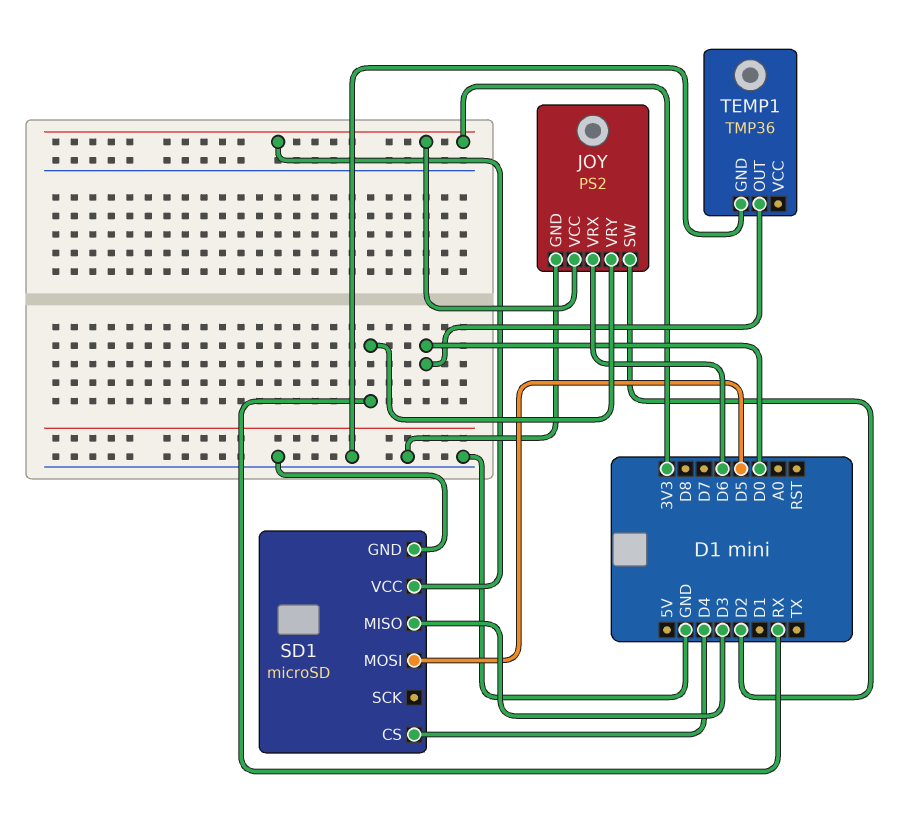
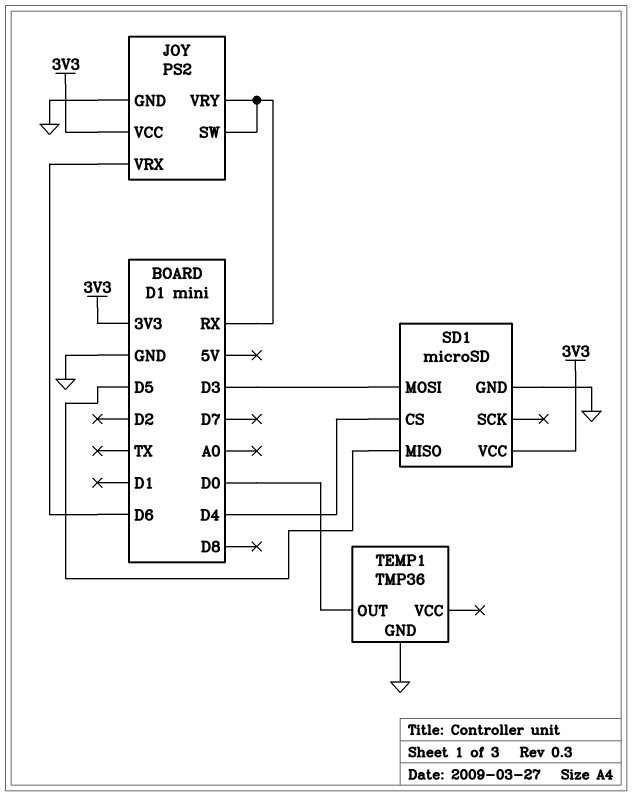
JOY pin SW: D2 -> RX
SD1 pin MISO: D3 -> D5
SD1 pin MOSI: D5 -> D3

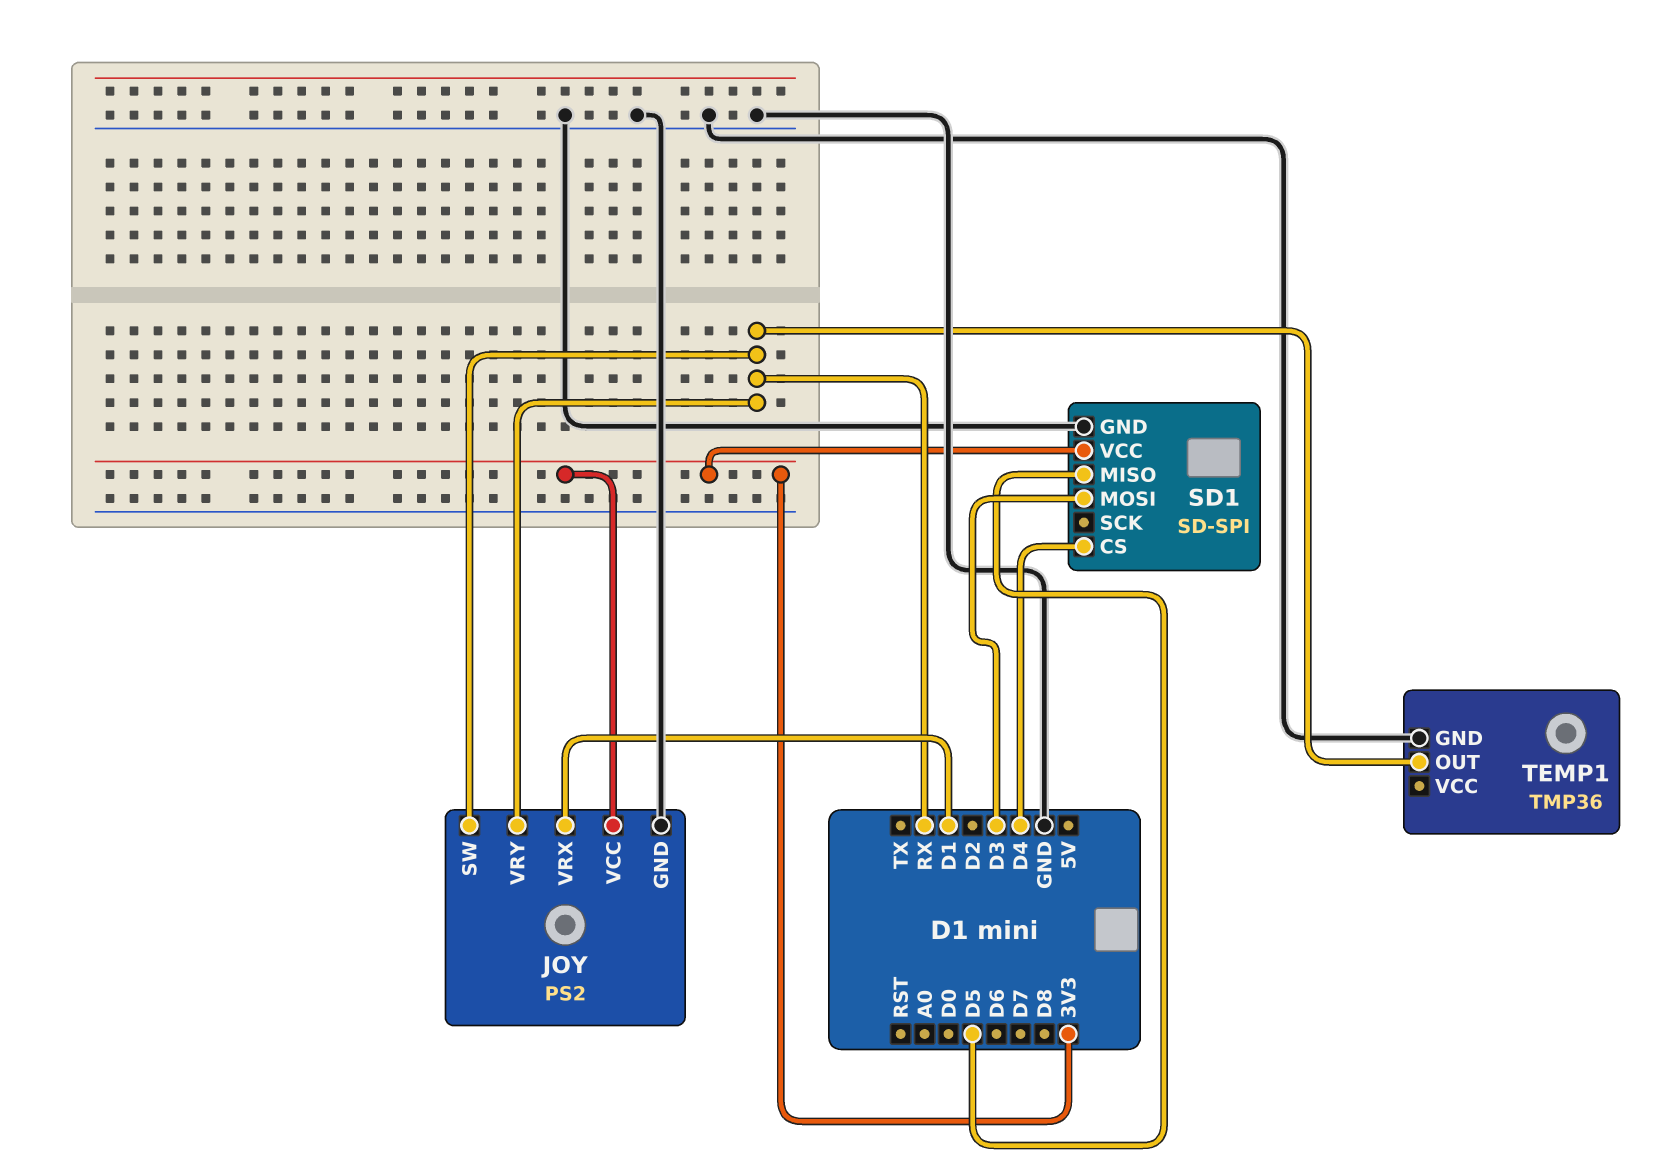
JOY pin VRX: D6 -> D1
SD1: microSD -> SD-SPI
TEMP1 pin OUT: D0 -> RX

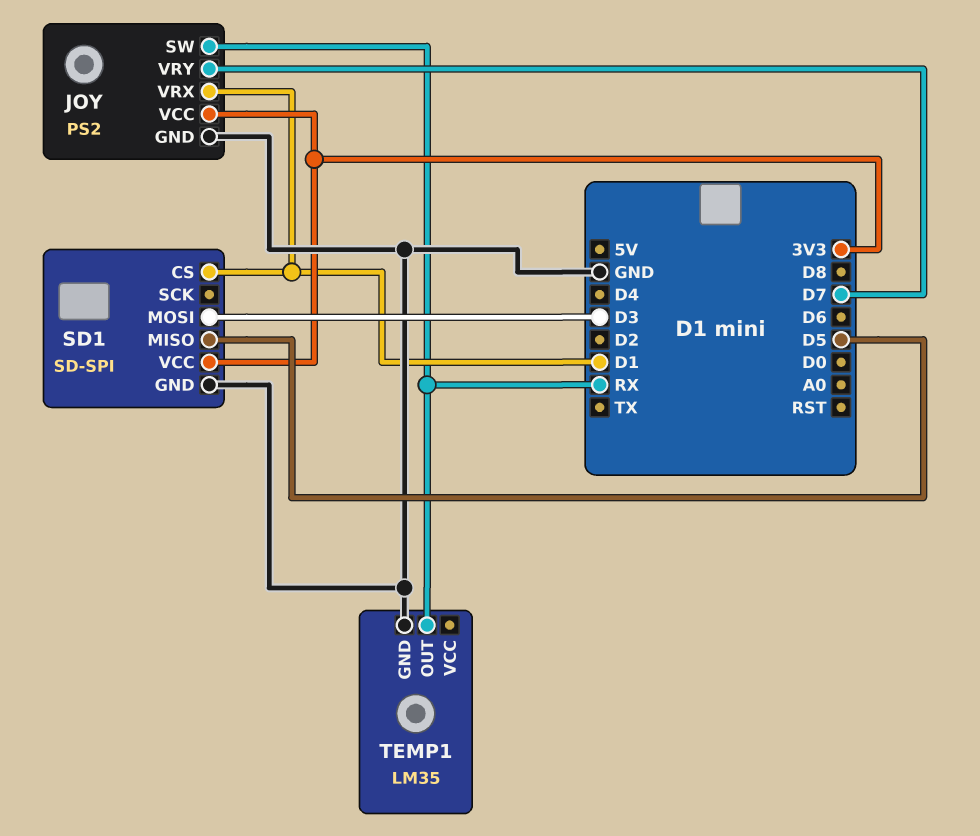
JOY pin VRY: RX -> D7
SD1 pin CS: D4 -> D1
TEMP1: TMP36 -> LM35

